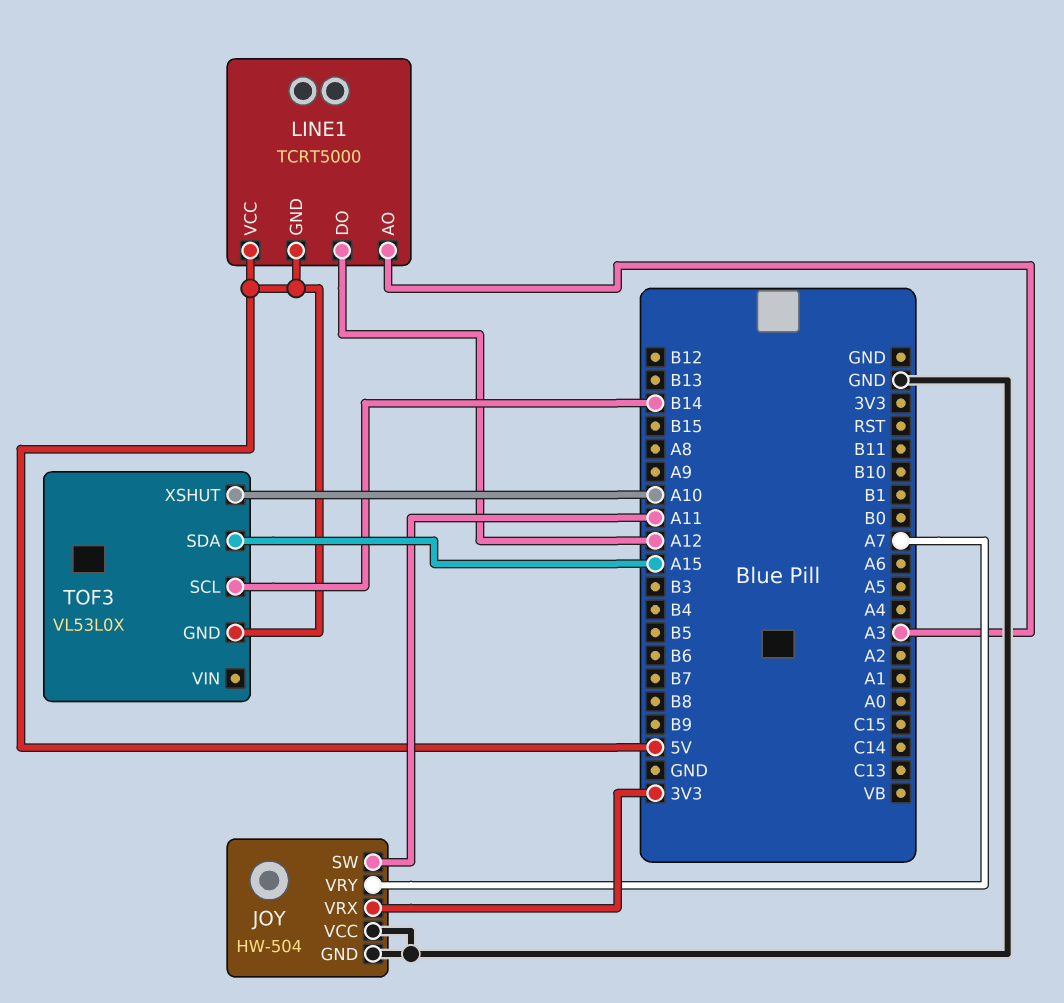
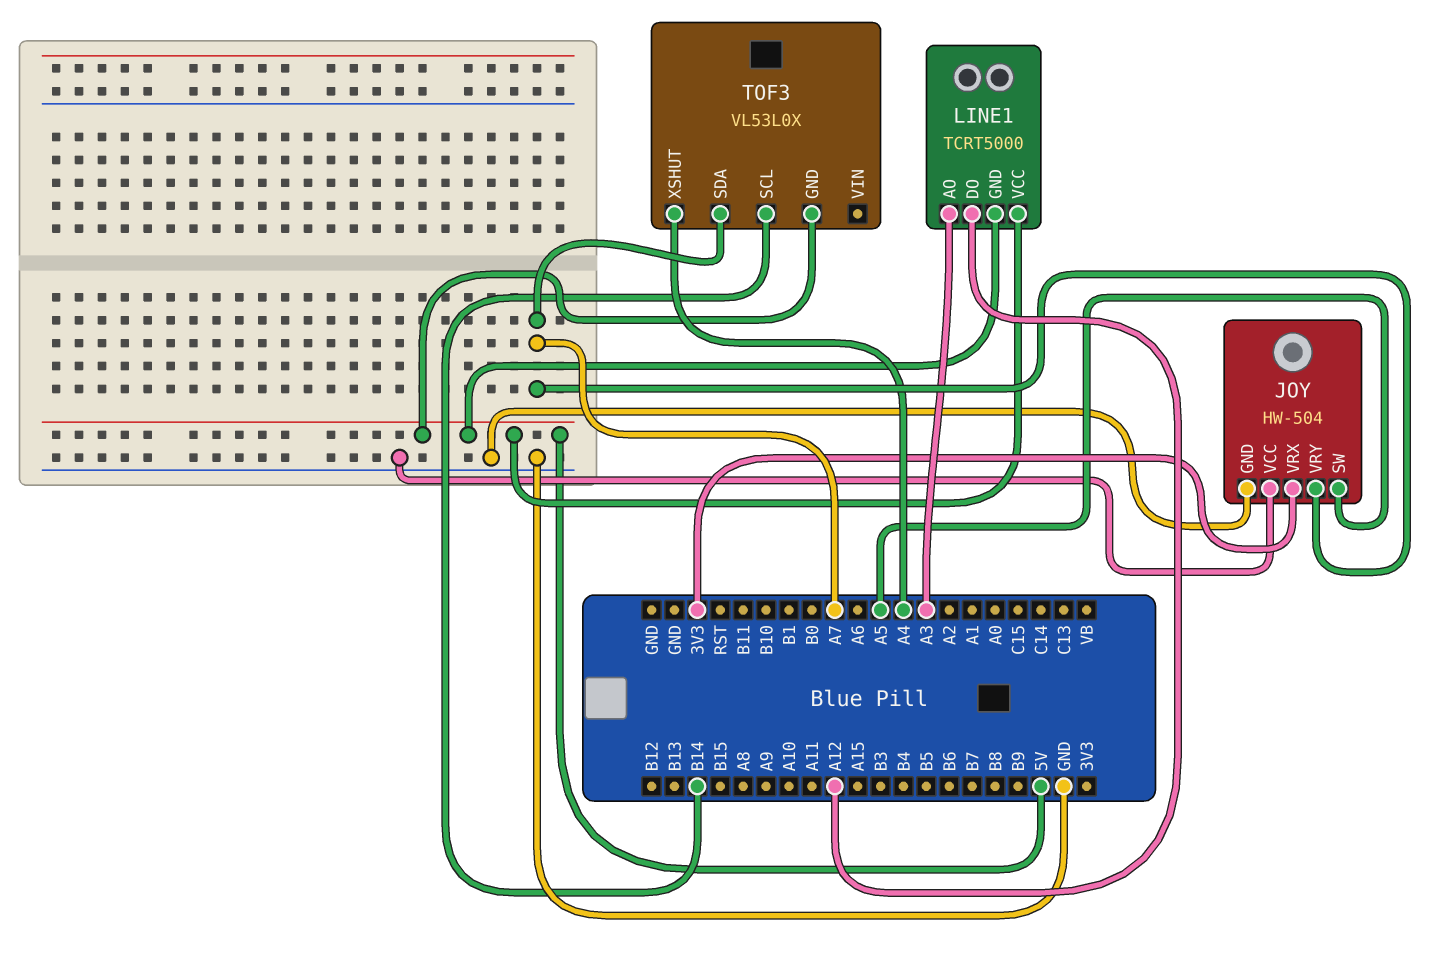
JOY pin SW: A11 -> A5
TOF3 pin SDA: A15 -> A7
TOF3 pin XSHUT: A10 -> A4

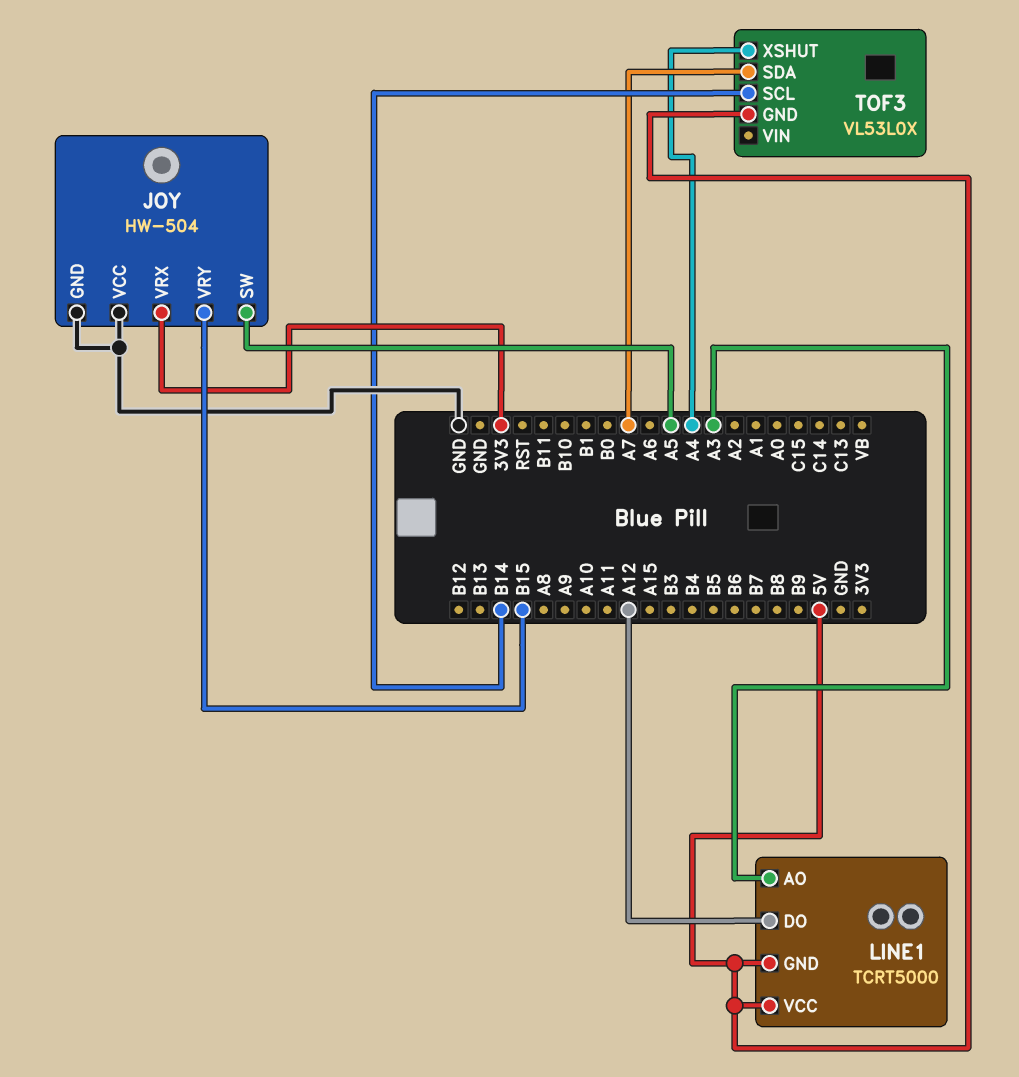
JOY pin VRY: A7 -> B15

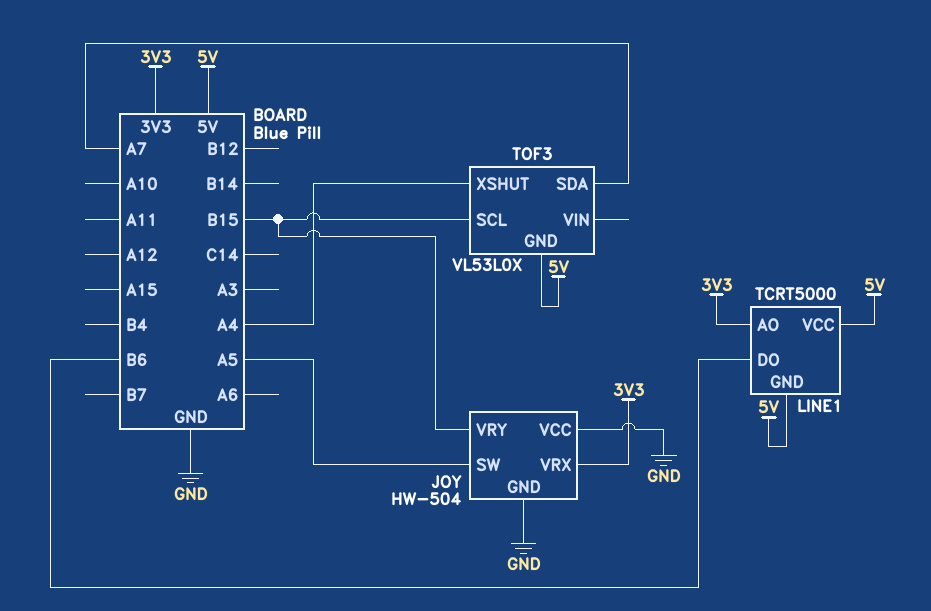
LINE1 pin AO: A3 -> 3V3
LINE1 pin DO: A12 -> B6
TOF3 pin SCL: B14 -> B15

